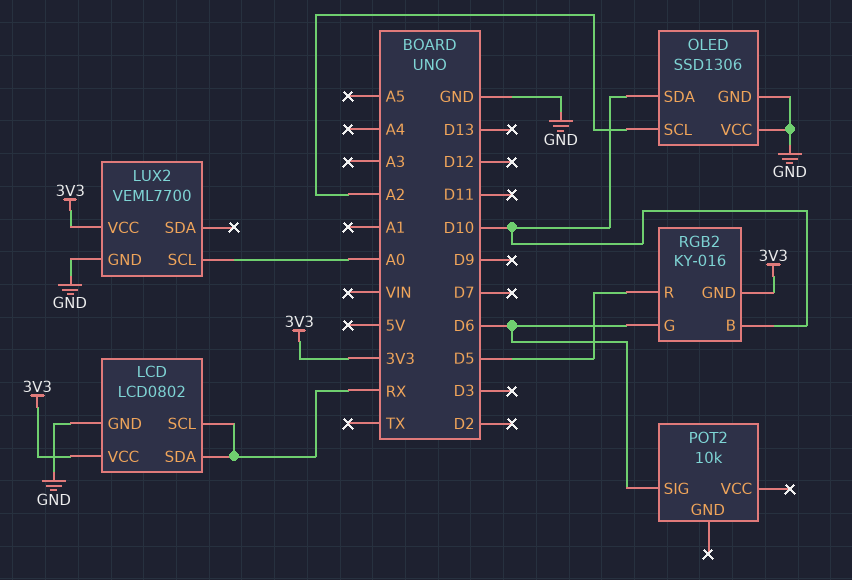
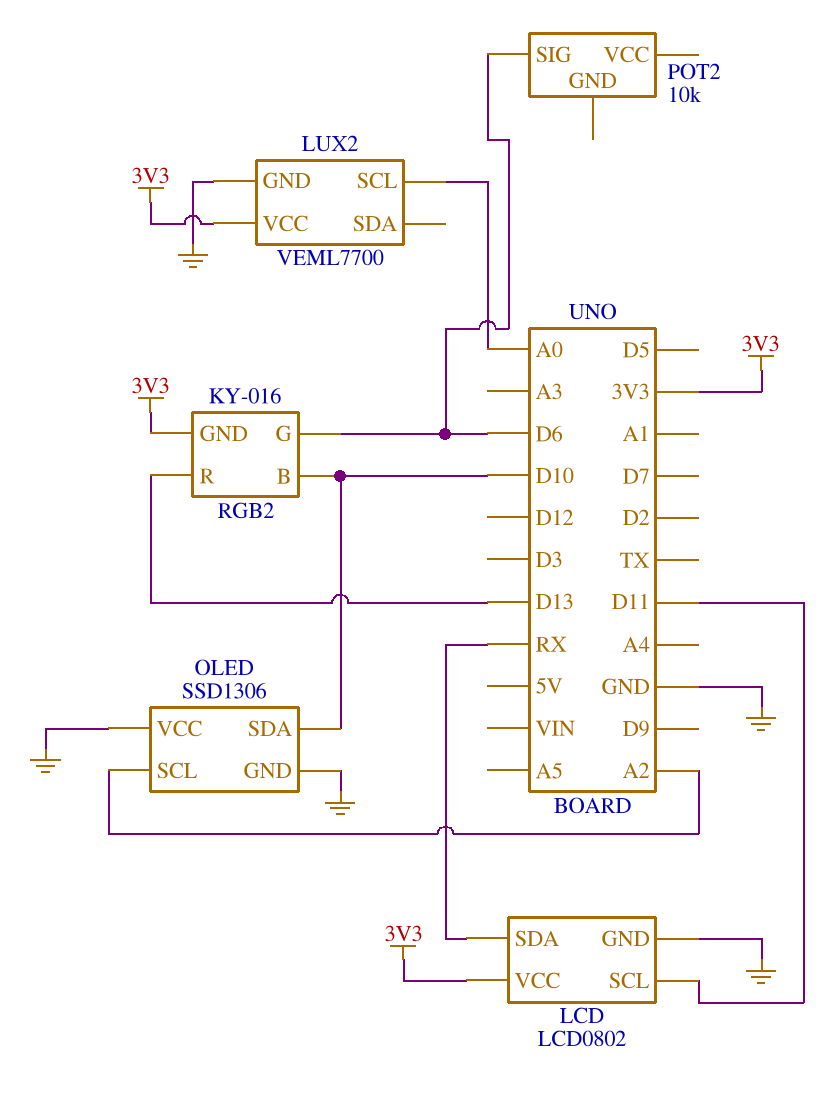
LCD pin SCL: RX -> D11
RGB2 pin R: D5 -> D13

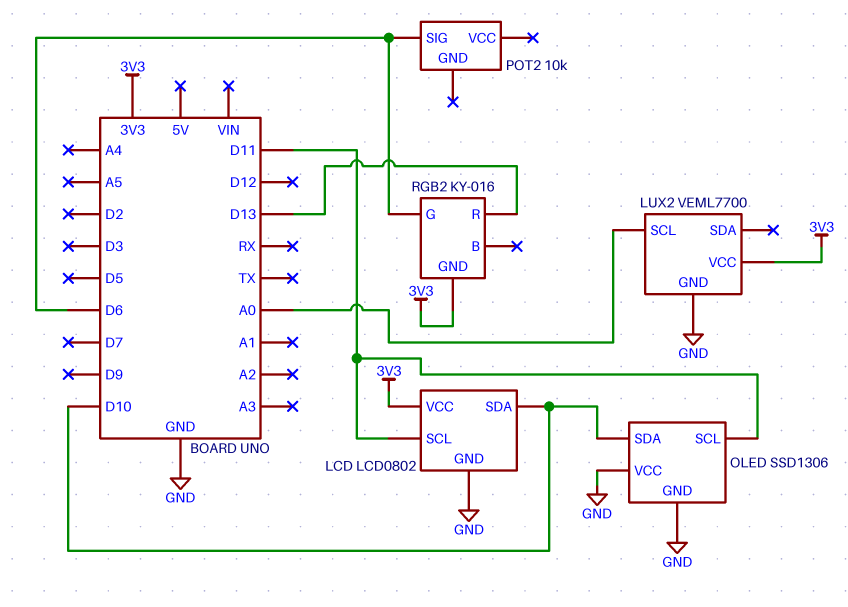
LCD pin SDA: RX -> D10
OLED pin SCL: A2 -> D11
RGB2 pin B: D10 -> none

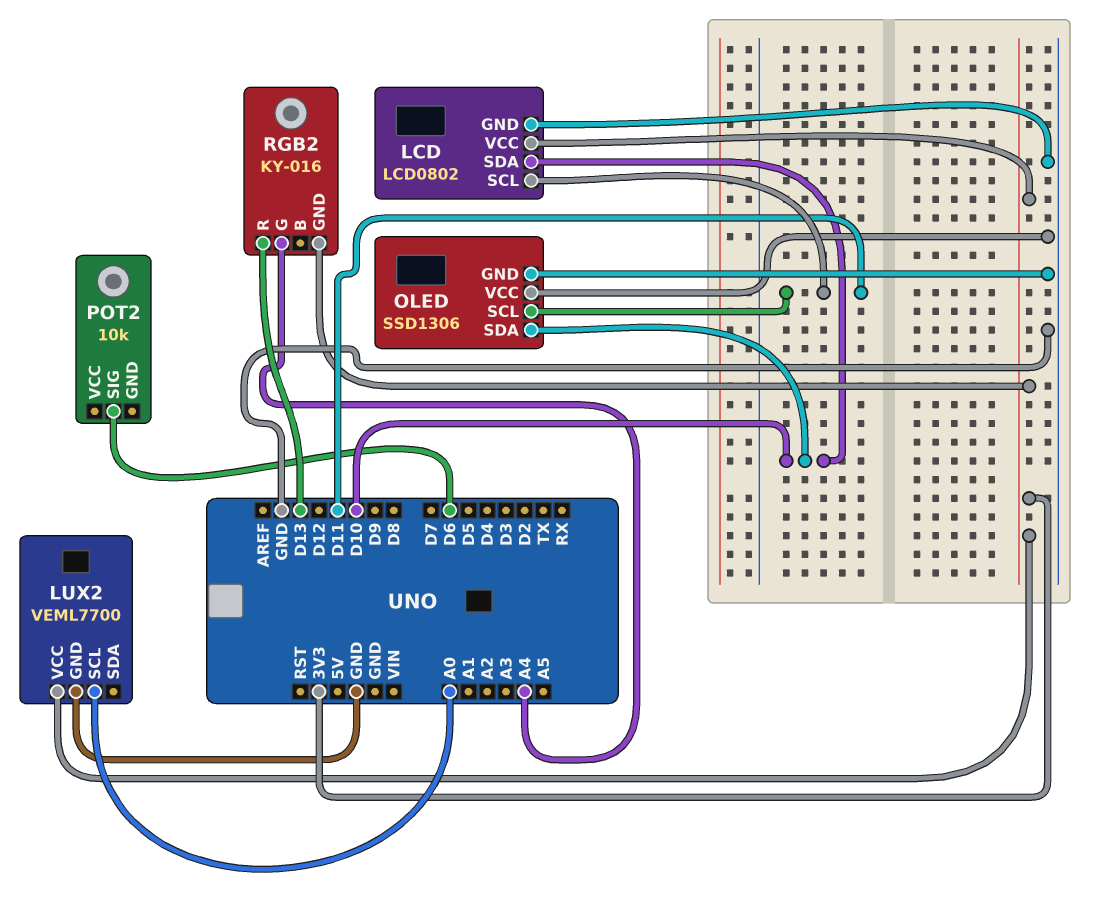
RGB2 pin G: D6 -> A4

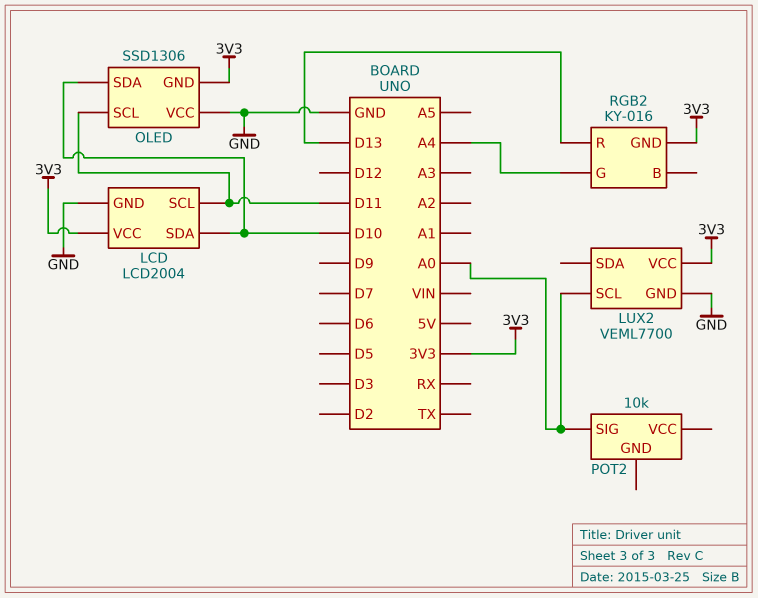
LCD: LCD0802 -> LCD2004
OLED pin GND: GND -> 3V3
POT2 pin SIG: D6 -> A0

